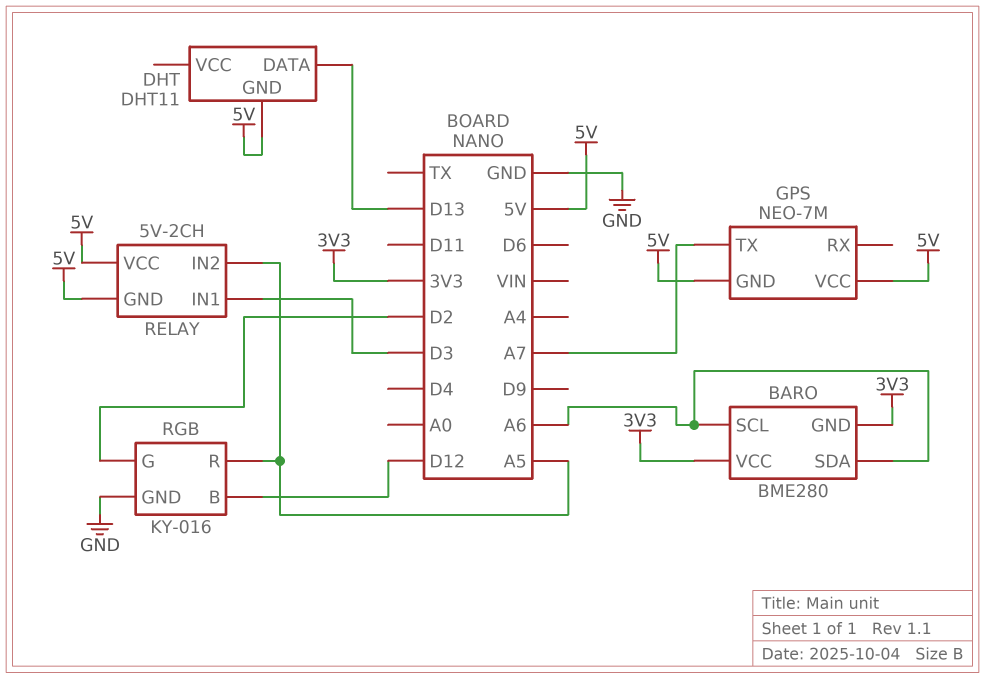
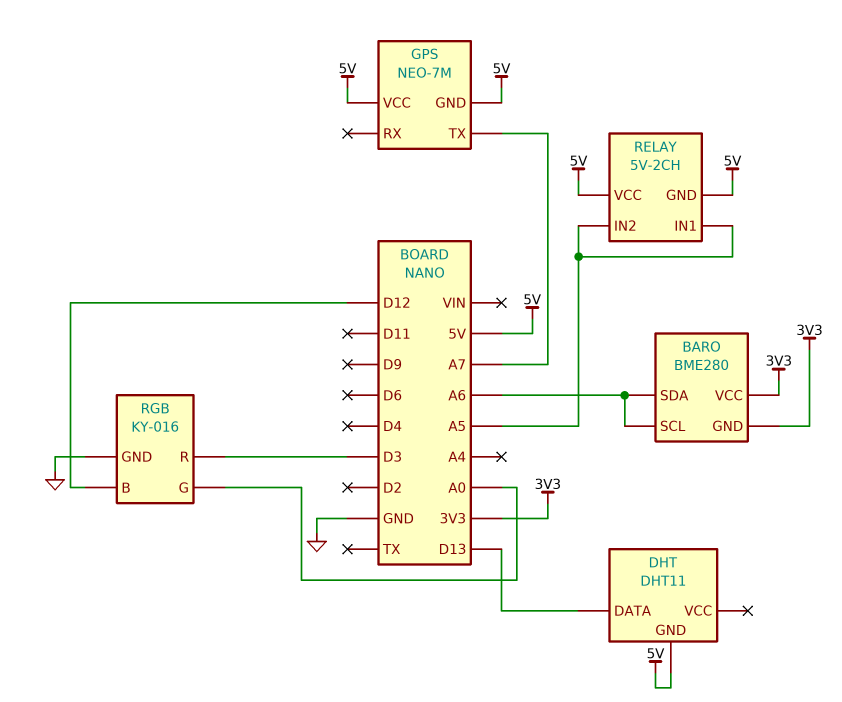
RELAY pin IN1: D3 -> A5
RGB pin G: D2 -> A0
RGB pin R: A5 -> D3

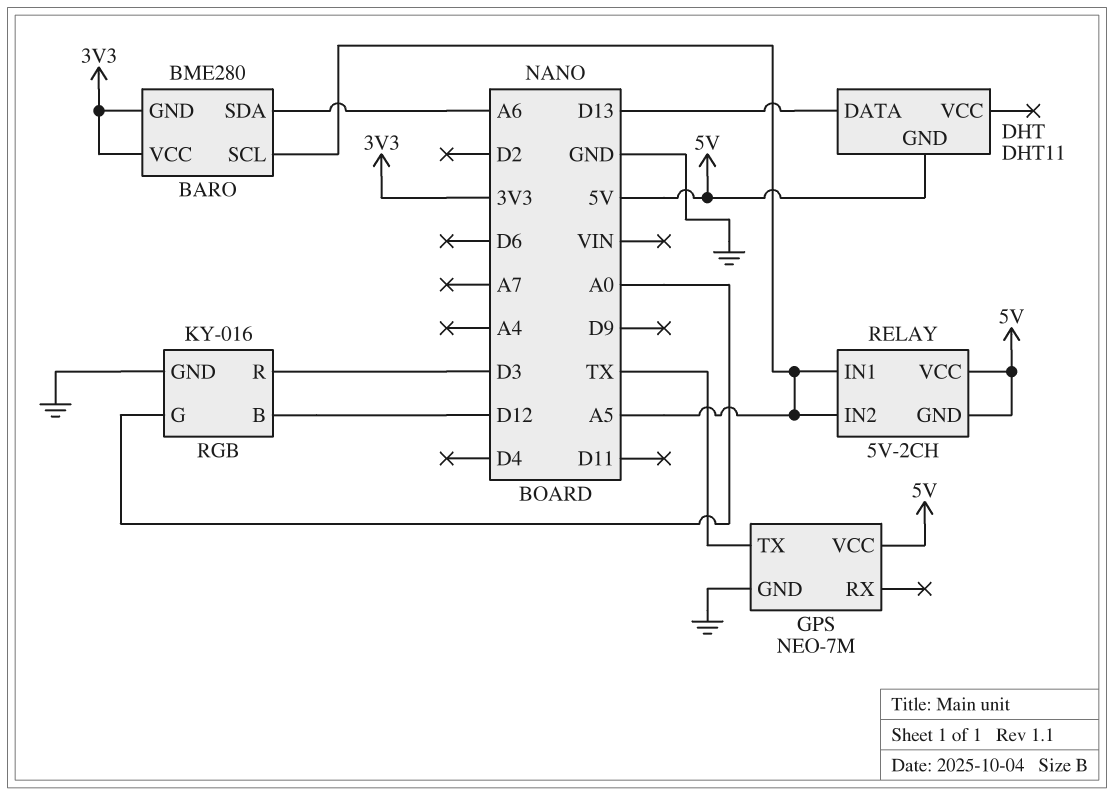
BARO pin SCL: A6 -> A5
GPS pin GND: 5V -> GND
GPS pin TX: A7 -> TX

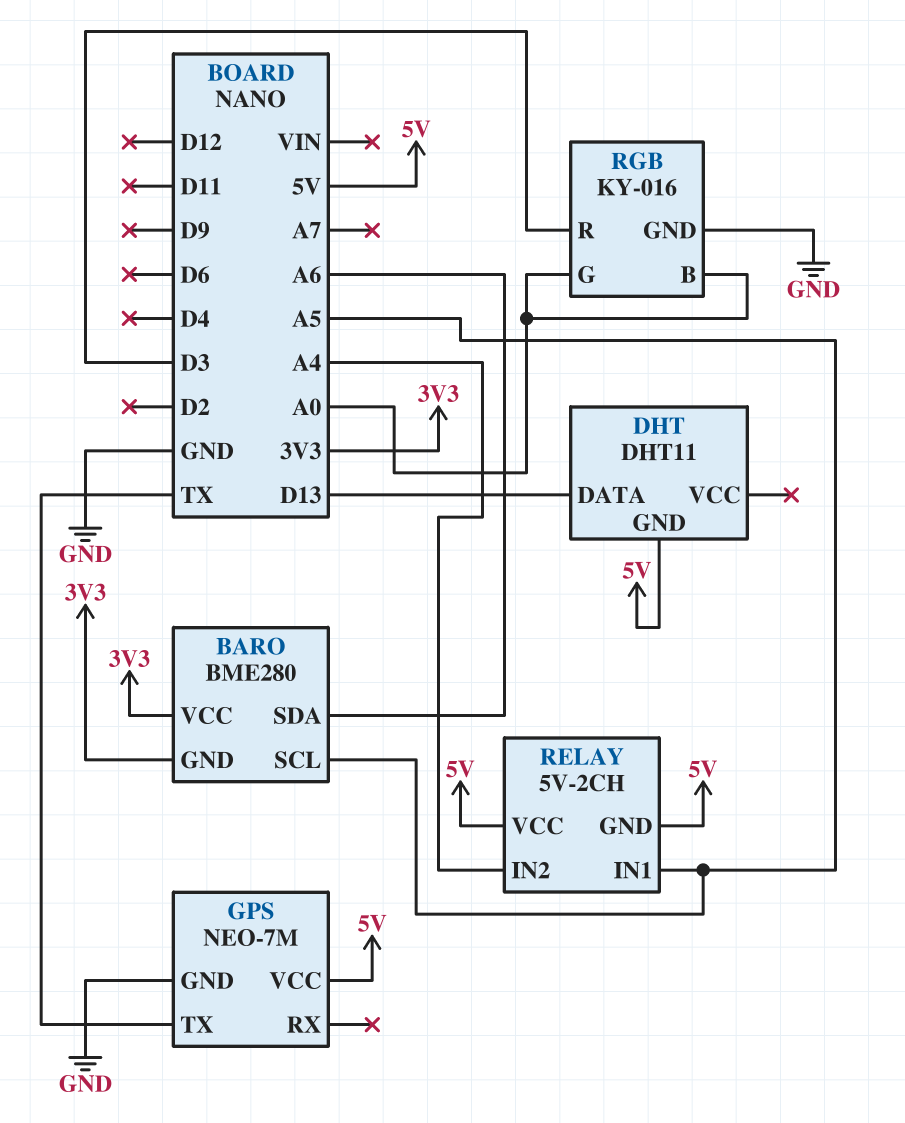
RELAY pin IN2: A5 -> A4
RGB pin B: D12 -> A0

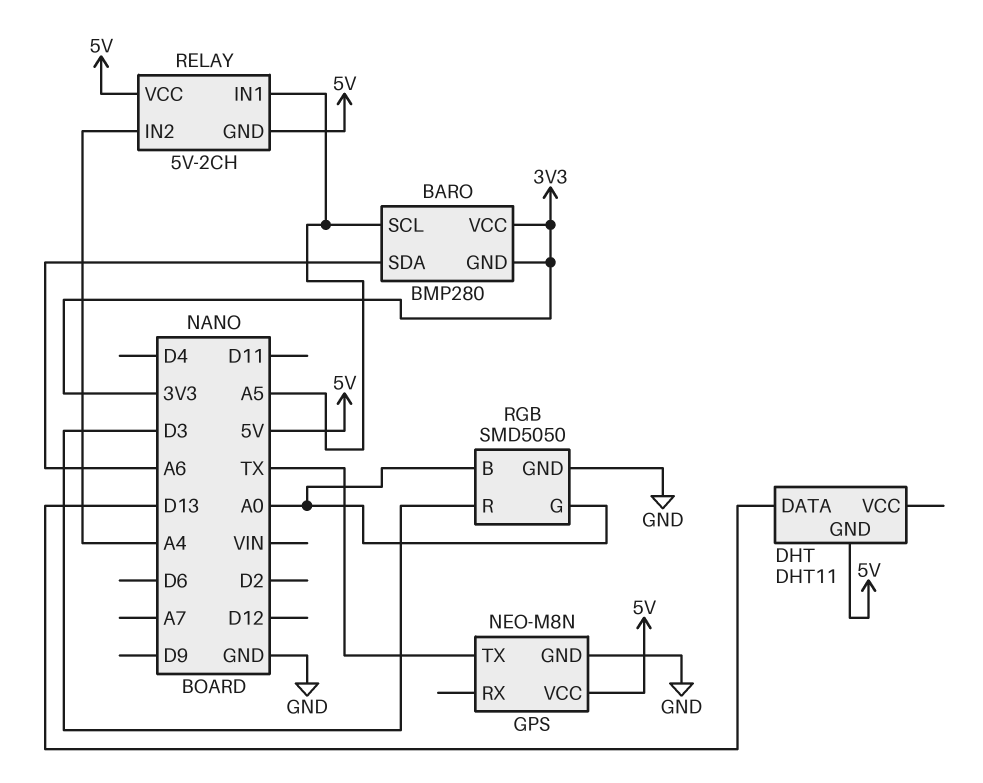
BARO: BME280 -> BMP280
GPS: NEO-7M -> NEO-M8N
RGB: KY-016 -> SMD5050

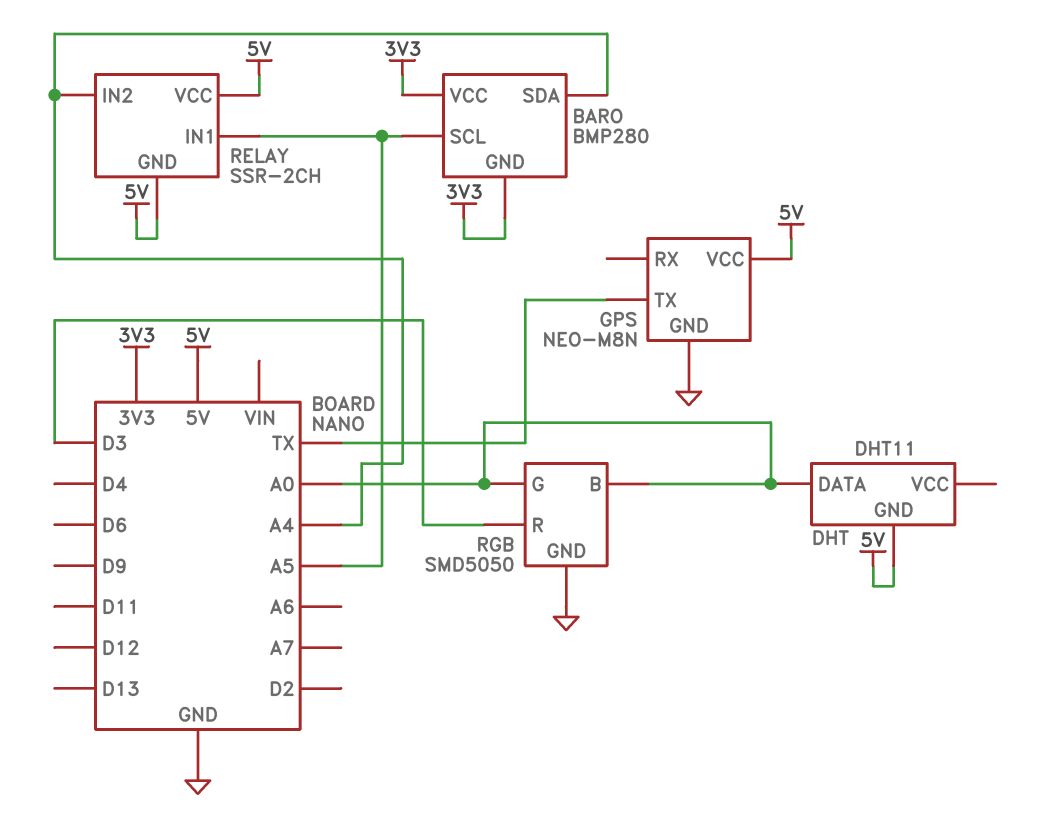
BARO pin SDA: A6 -> A4
DHT pin DATA: D13 -> A0
RELAY: 5V-2CH -> SSR-2CH

